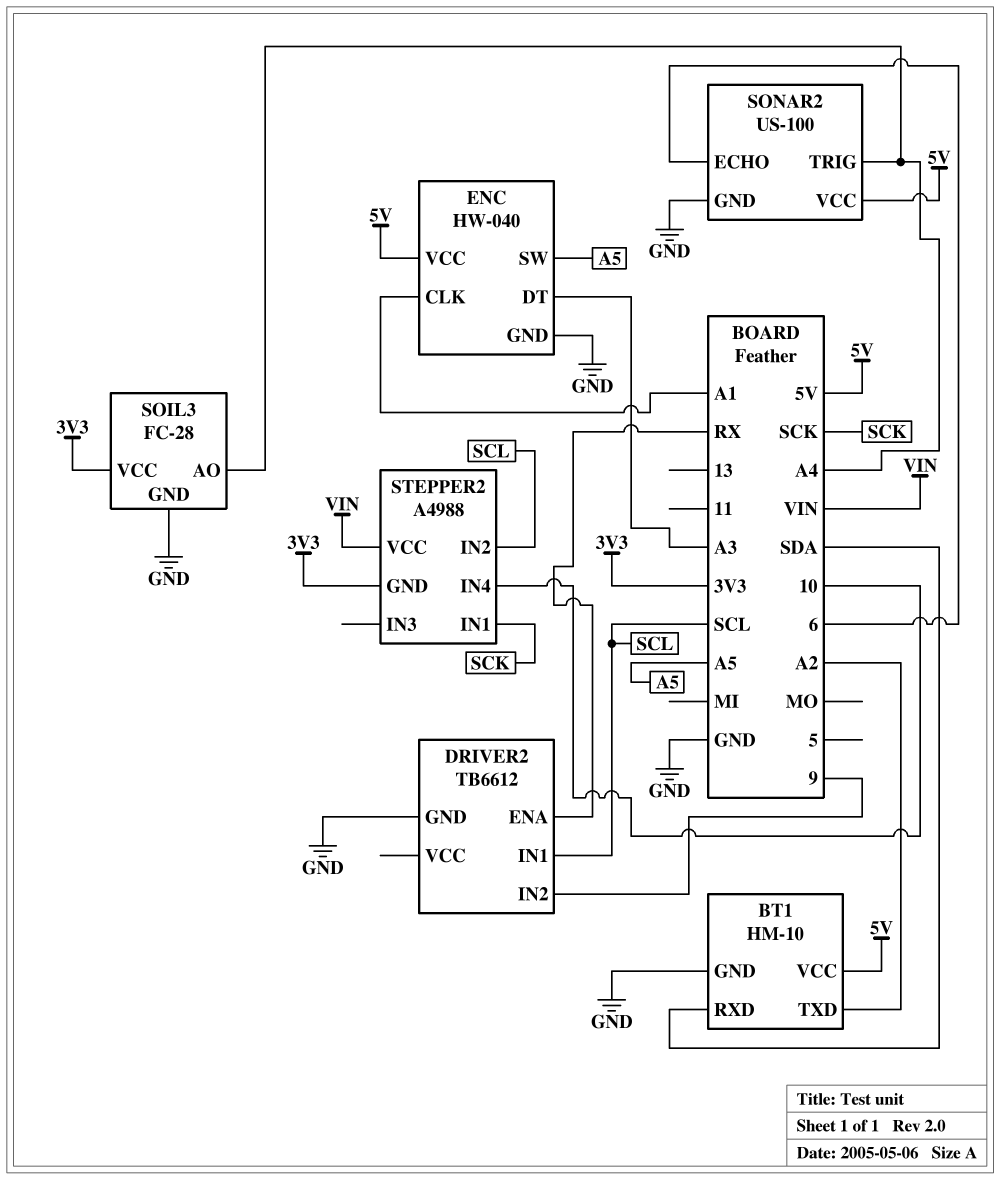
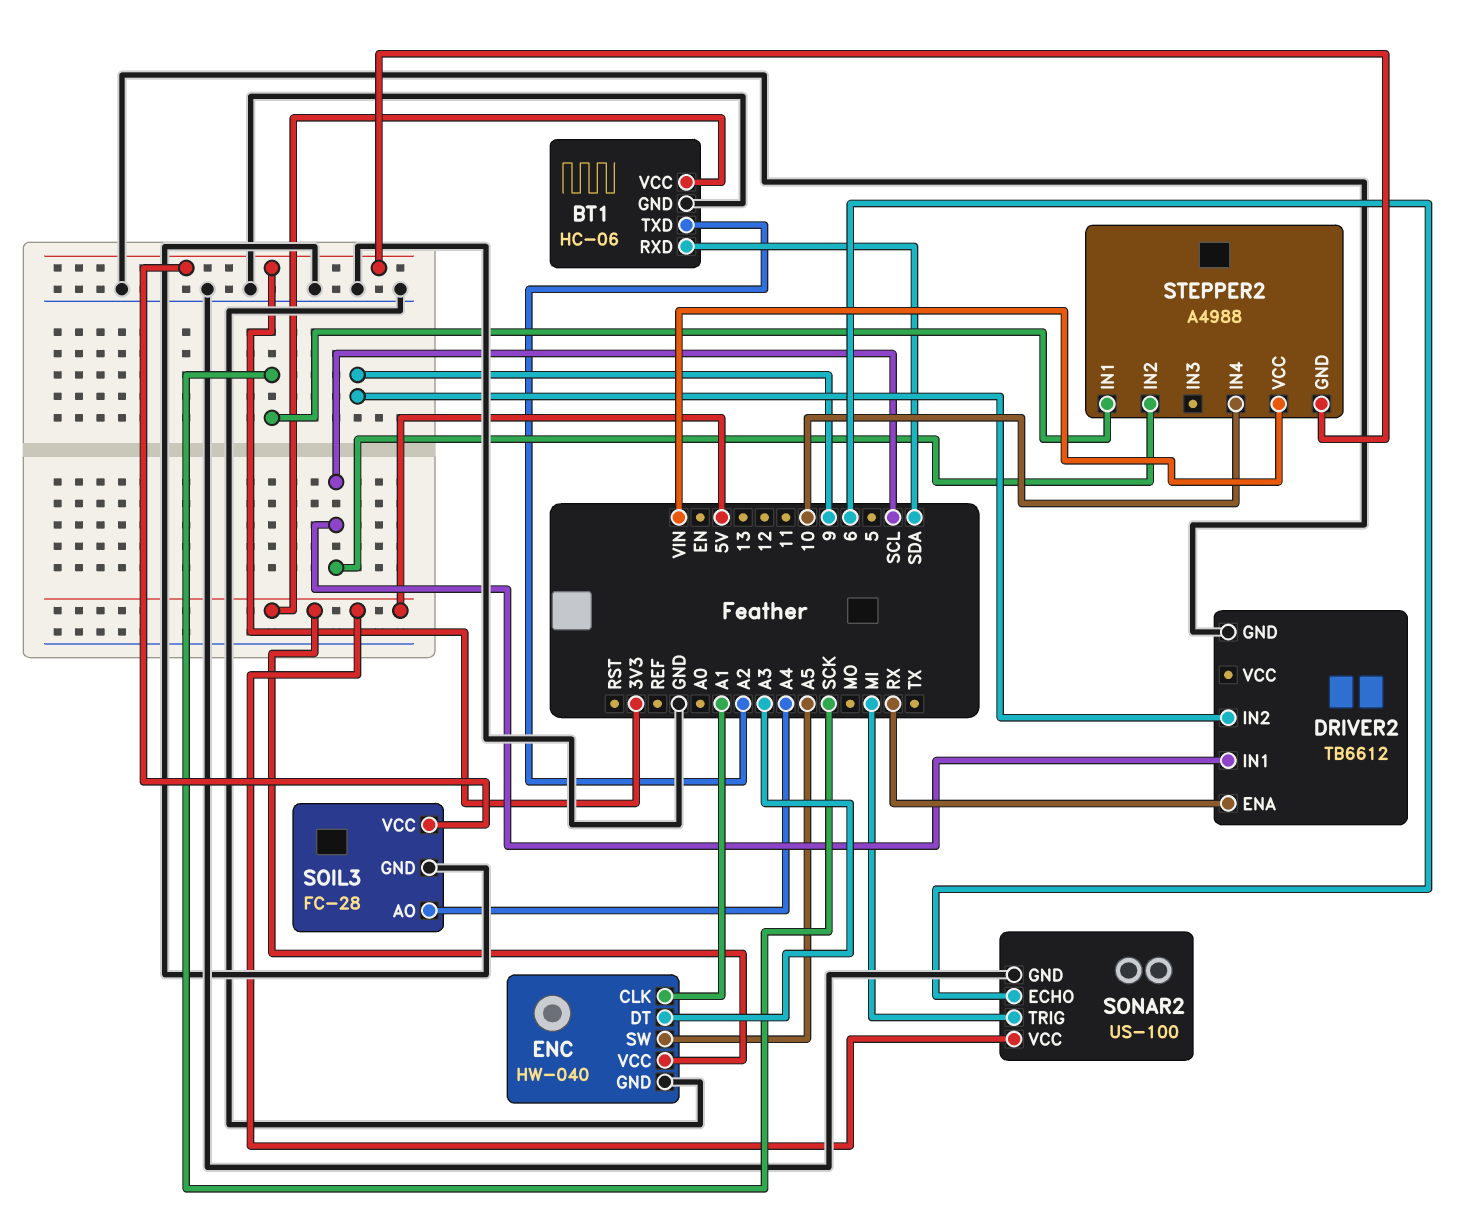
BT1: HM-10 -> HC-06
SONAR2 pin TRIG: A4 -> MI

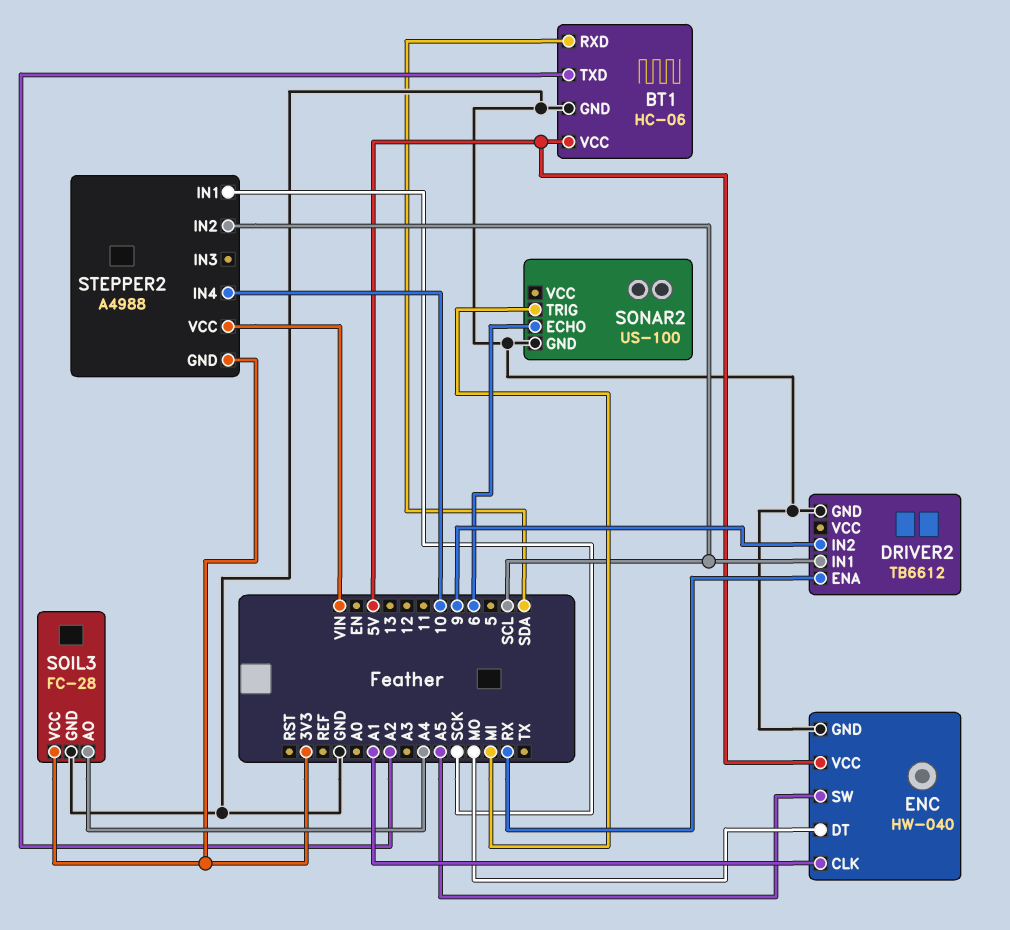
ENC pin DT: A3 -> MO
SONAR2 pin VCC: 5V -> none

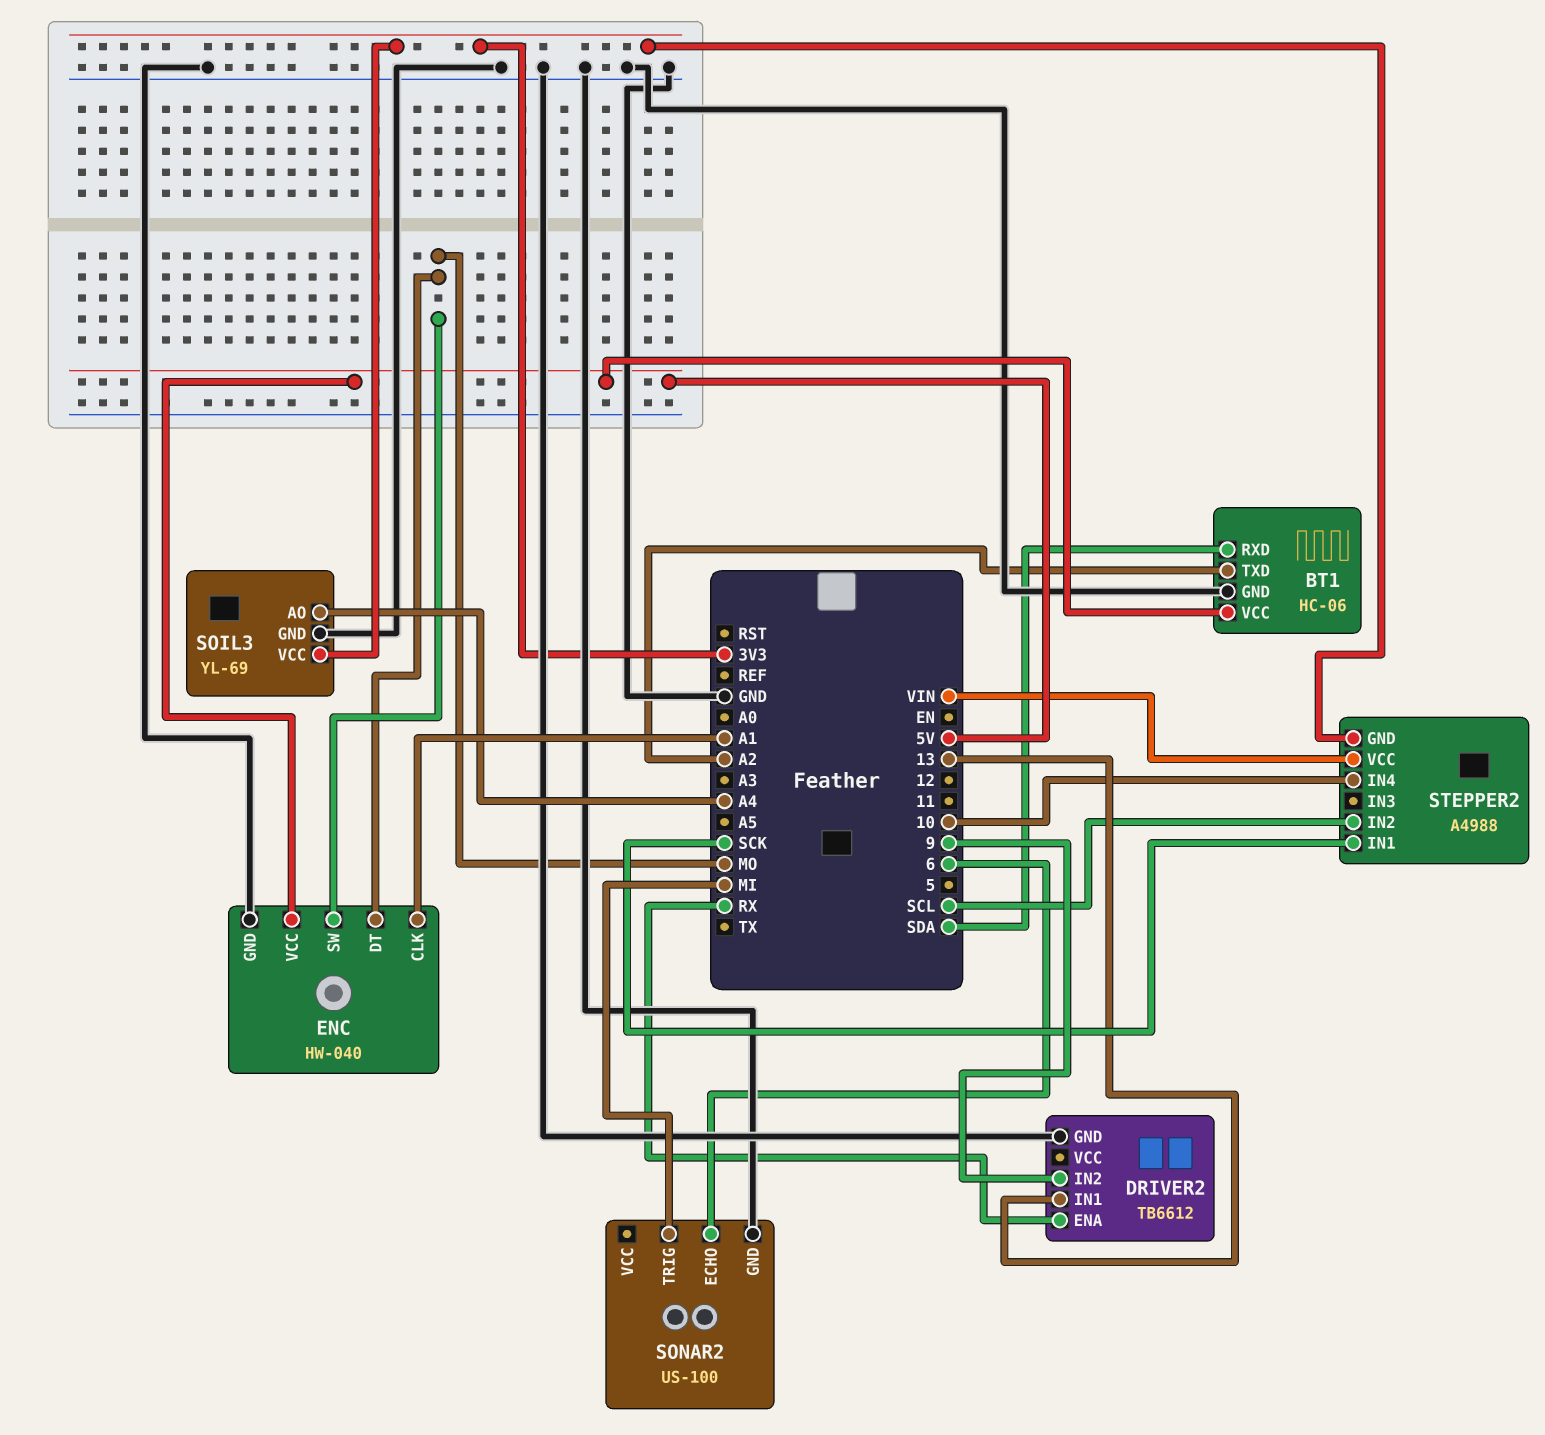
DRIVER2 pin IN1: SCL -> 13
ENC pin SW: A5 -> MO
SOIL3: FC-28 -> YL-69

